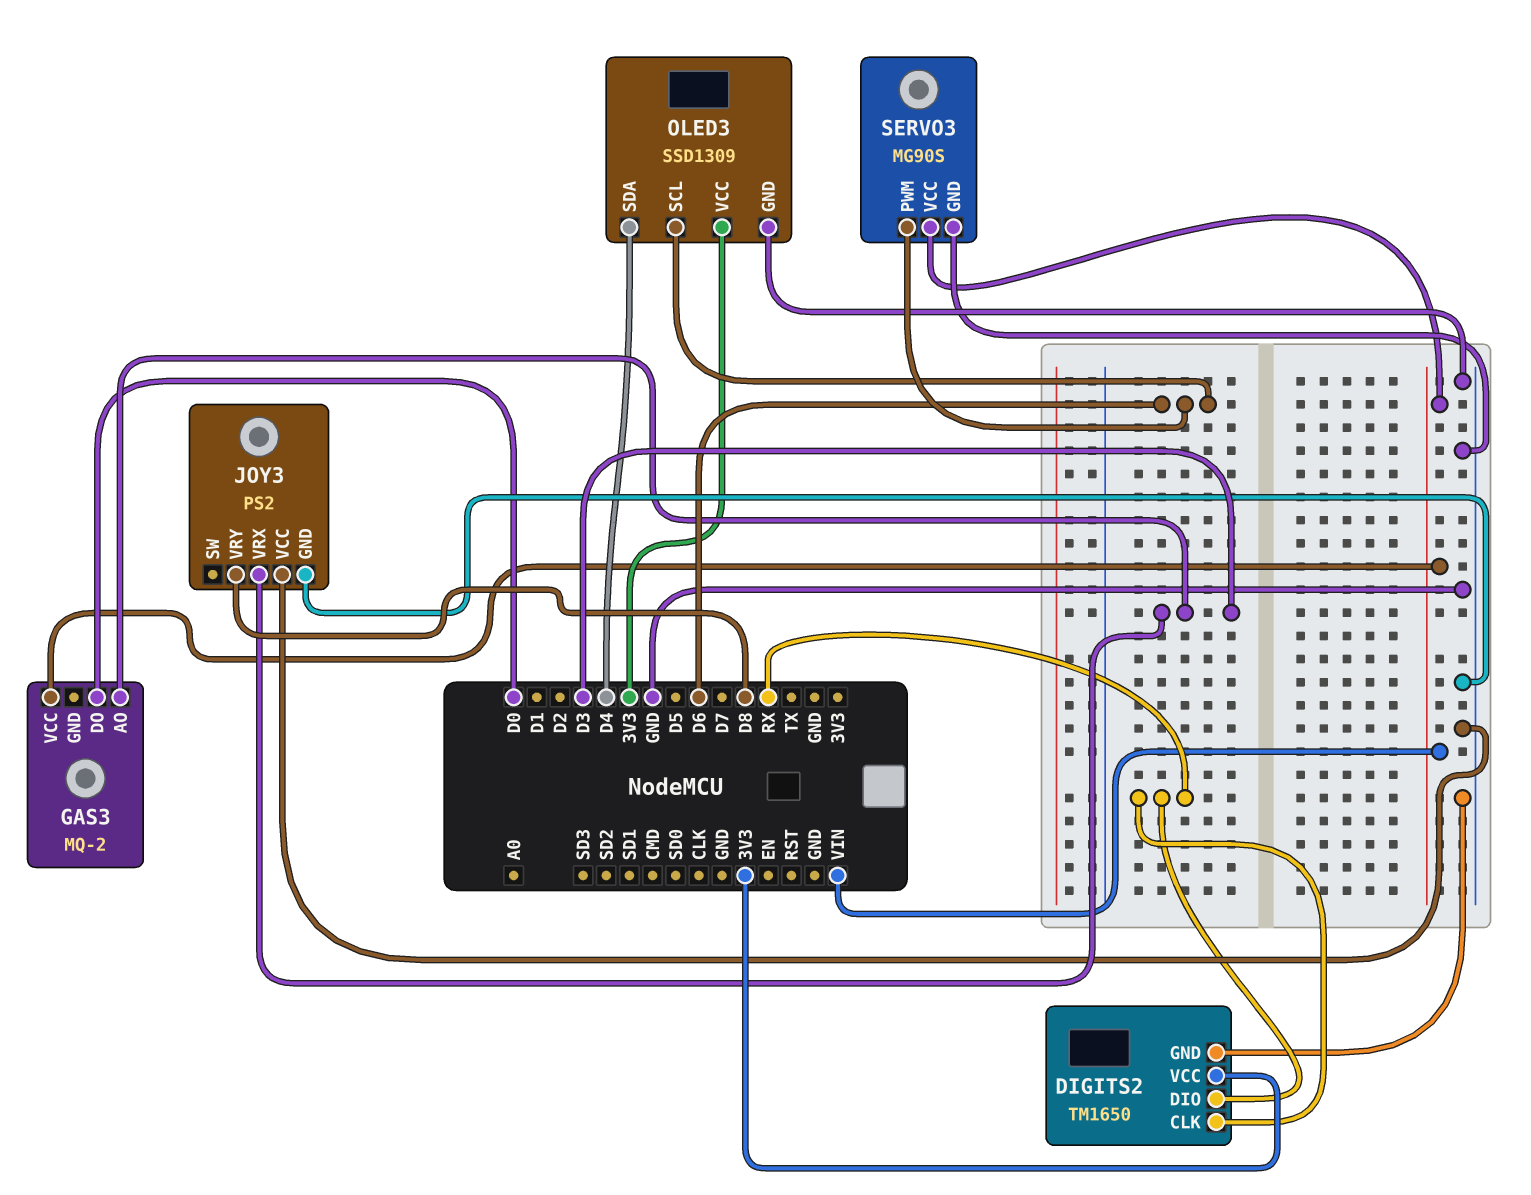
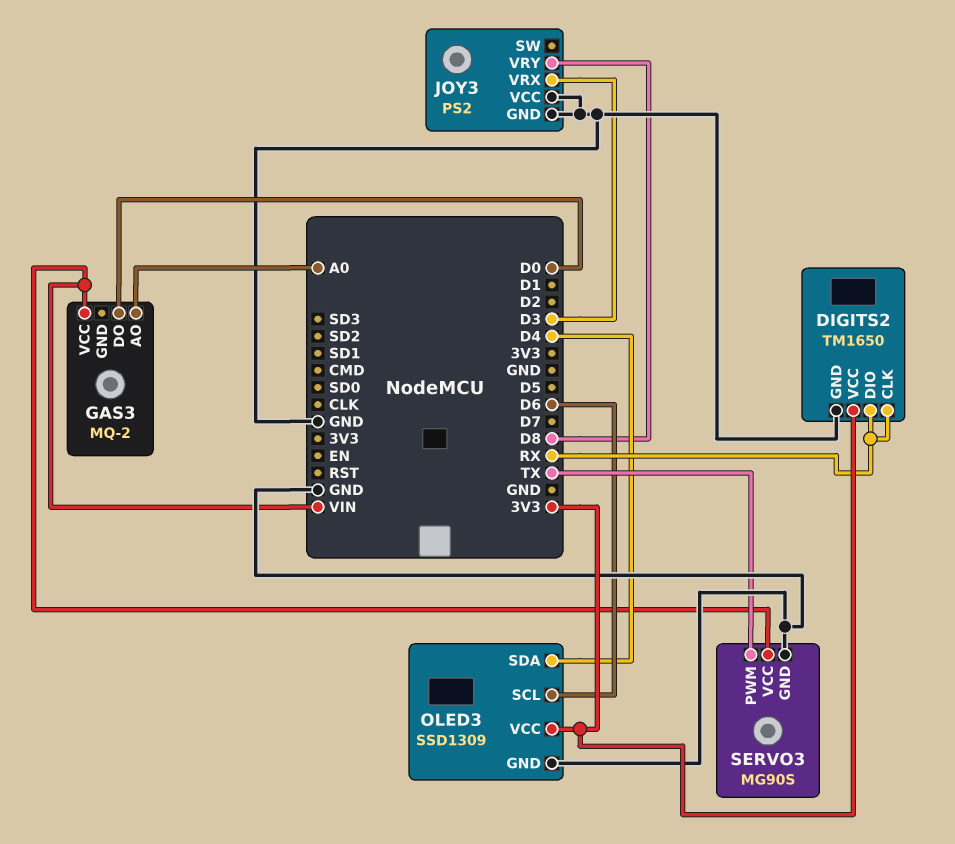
GAS3 pin AO: D3 -> A0
SERVO3 pin PWM: D6 -> TX

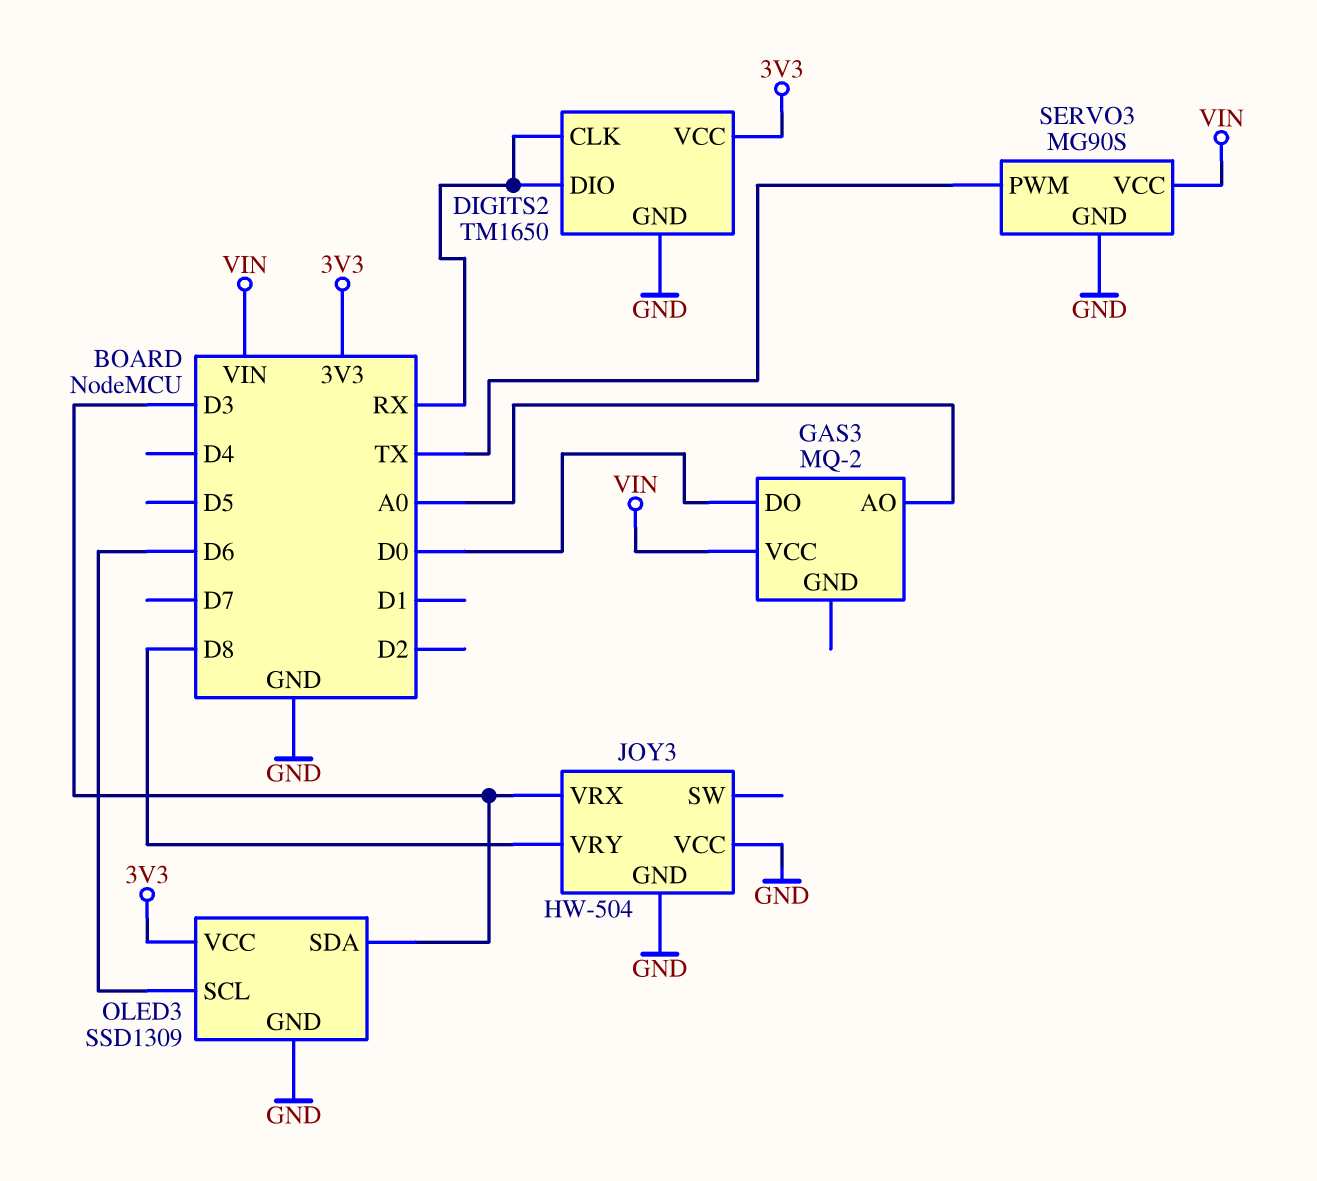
JOY3: PS2 -> HW-504
OLED3 pin SDA: D4 -> D3

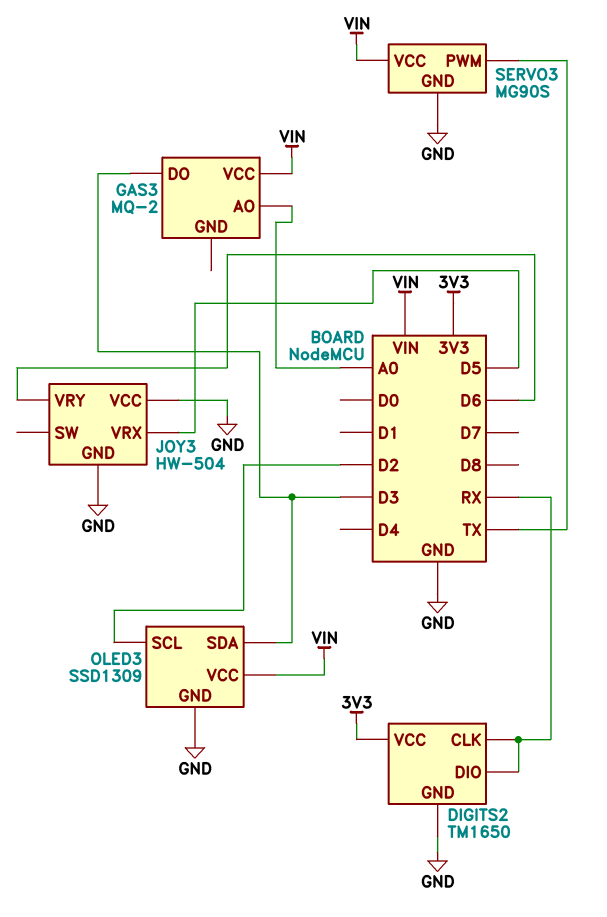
GAS3 pin DO: D0 -> D3
JOY3 pin VRX: D3 -> D5
JOY3 pin VRY: D8 -> D6
OLED3 pin SCL: D6 -> D2
OLED3 pin VCC: 3V3 -> VIN

